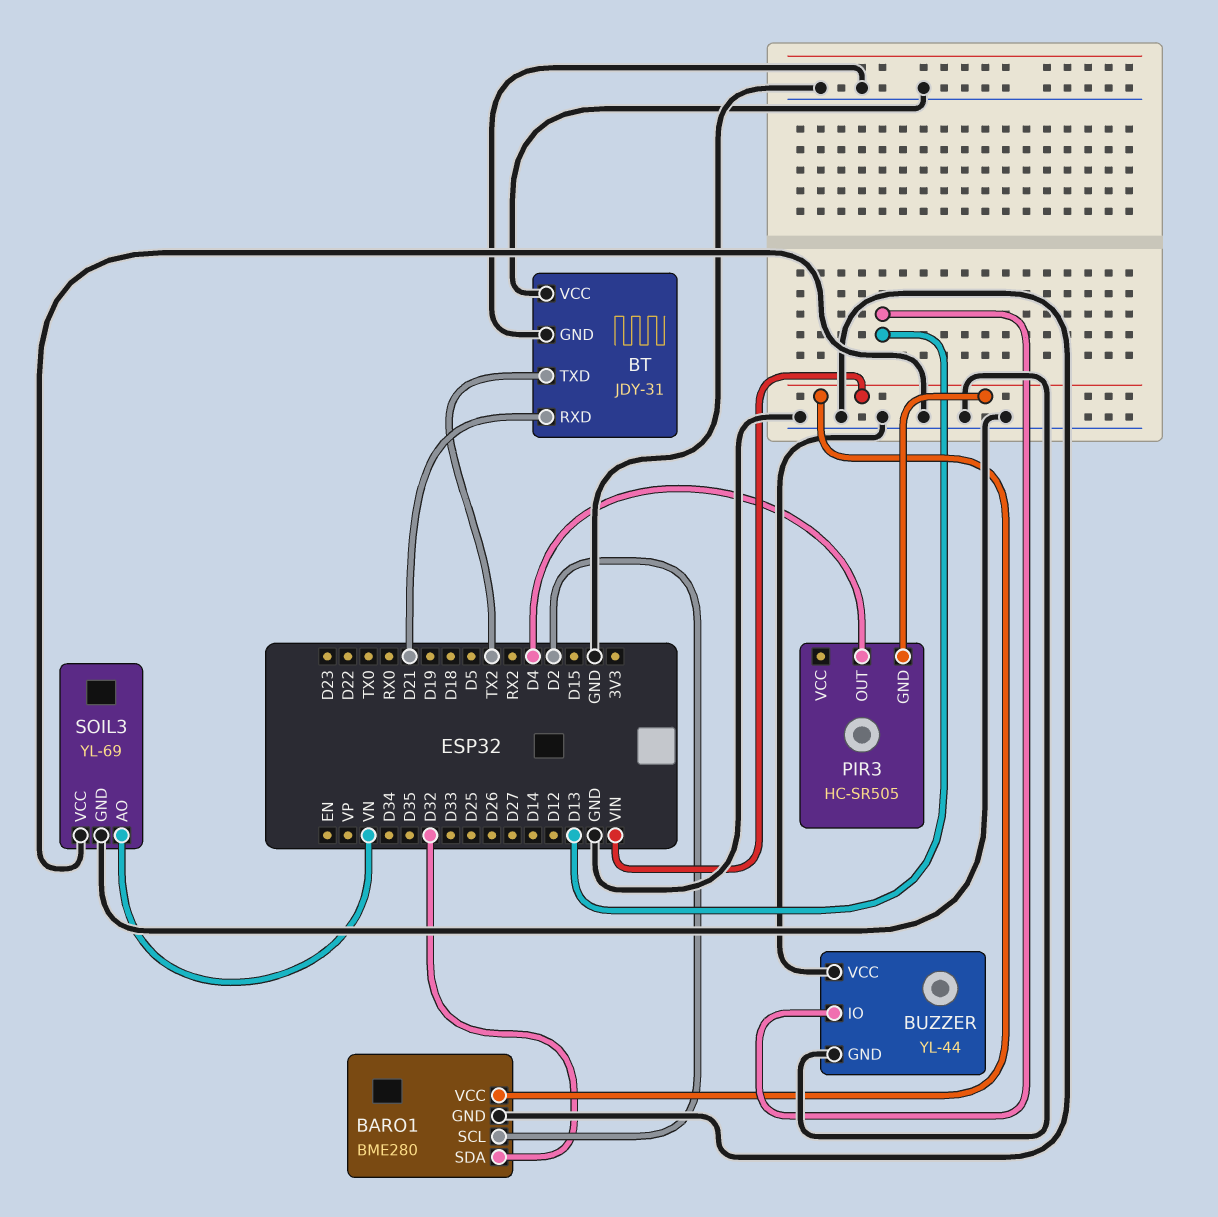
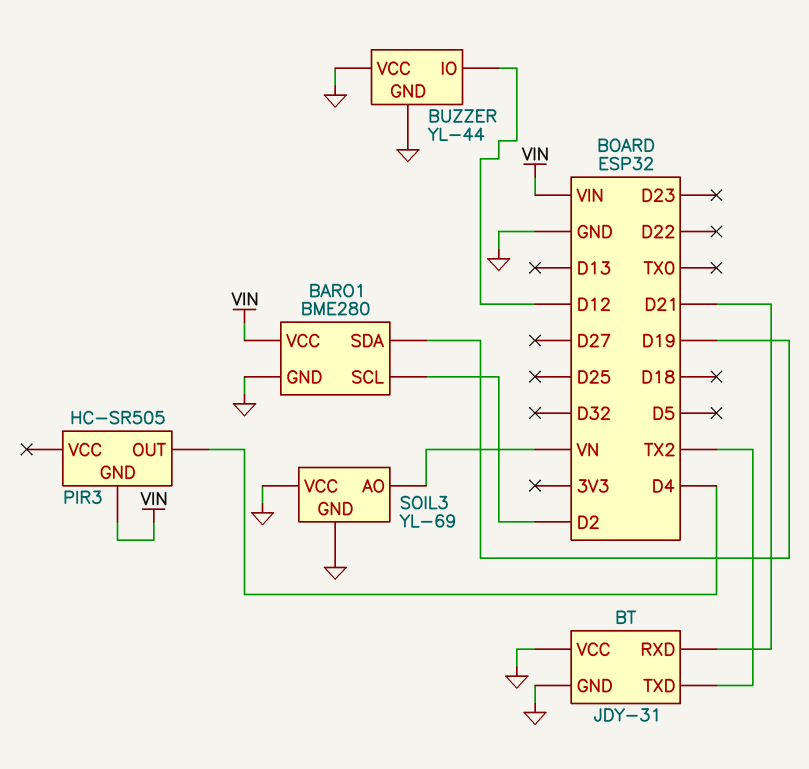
BARO1 pin SDA: D32 -> D19
BUZZER pin IO: D13 -> D12

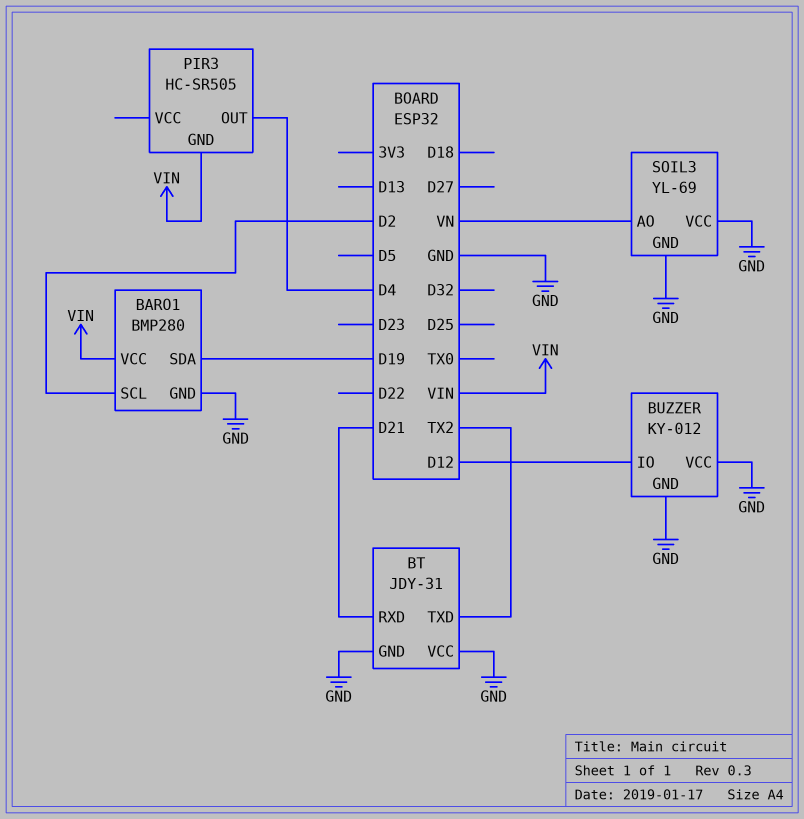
BARO1: BME280 -> BMP280
BUZZER: YL-44 -> KY-012

